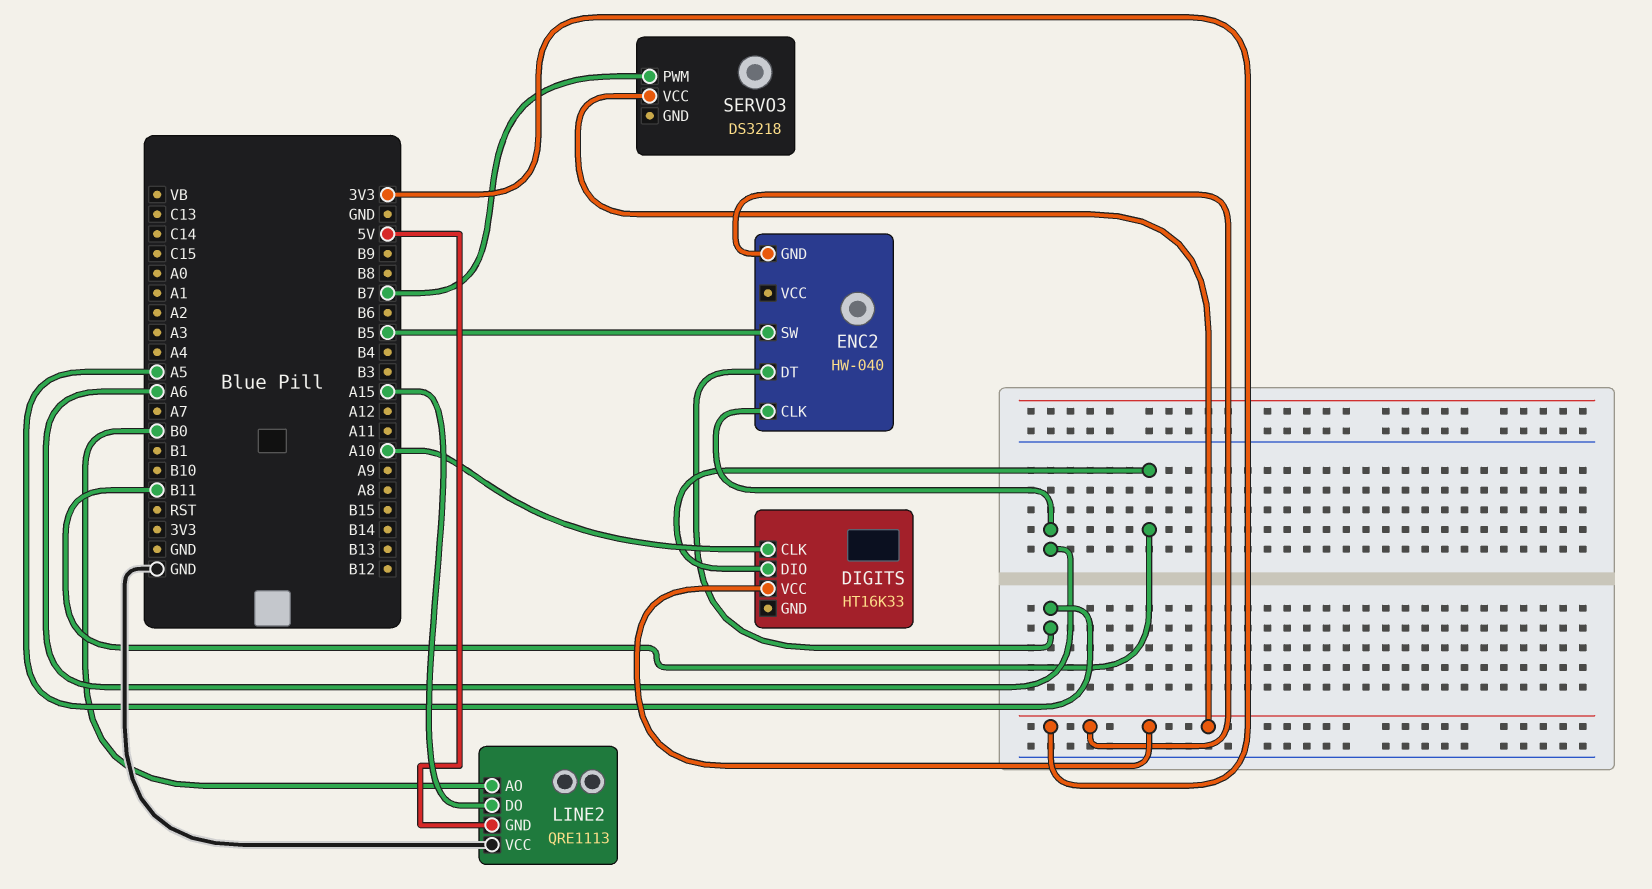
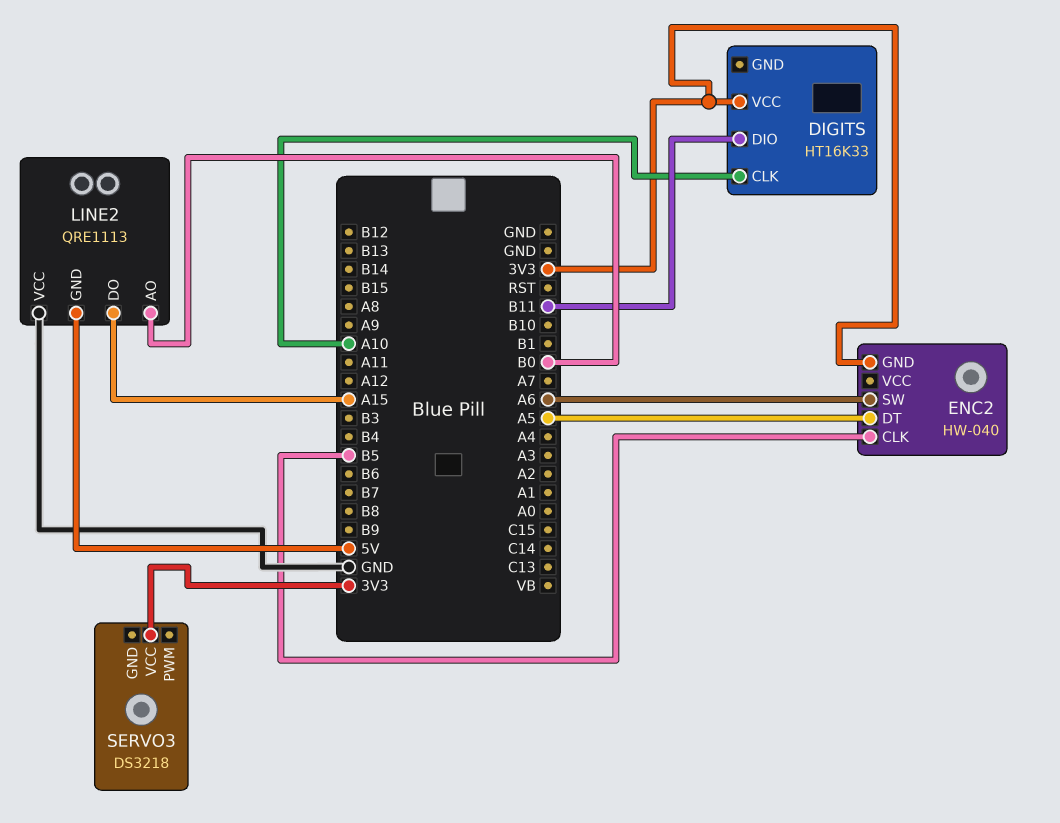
ENC2 pin CLK: A6 -> B5
ENC2 pin SW: B5 -> A6
SERVO3 pin PWM: B7 -> none

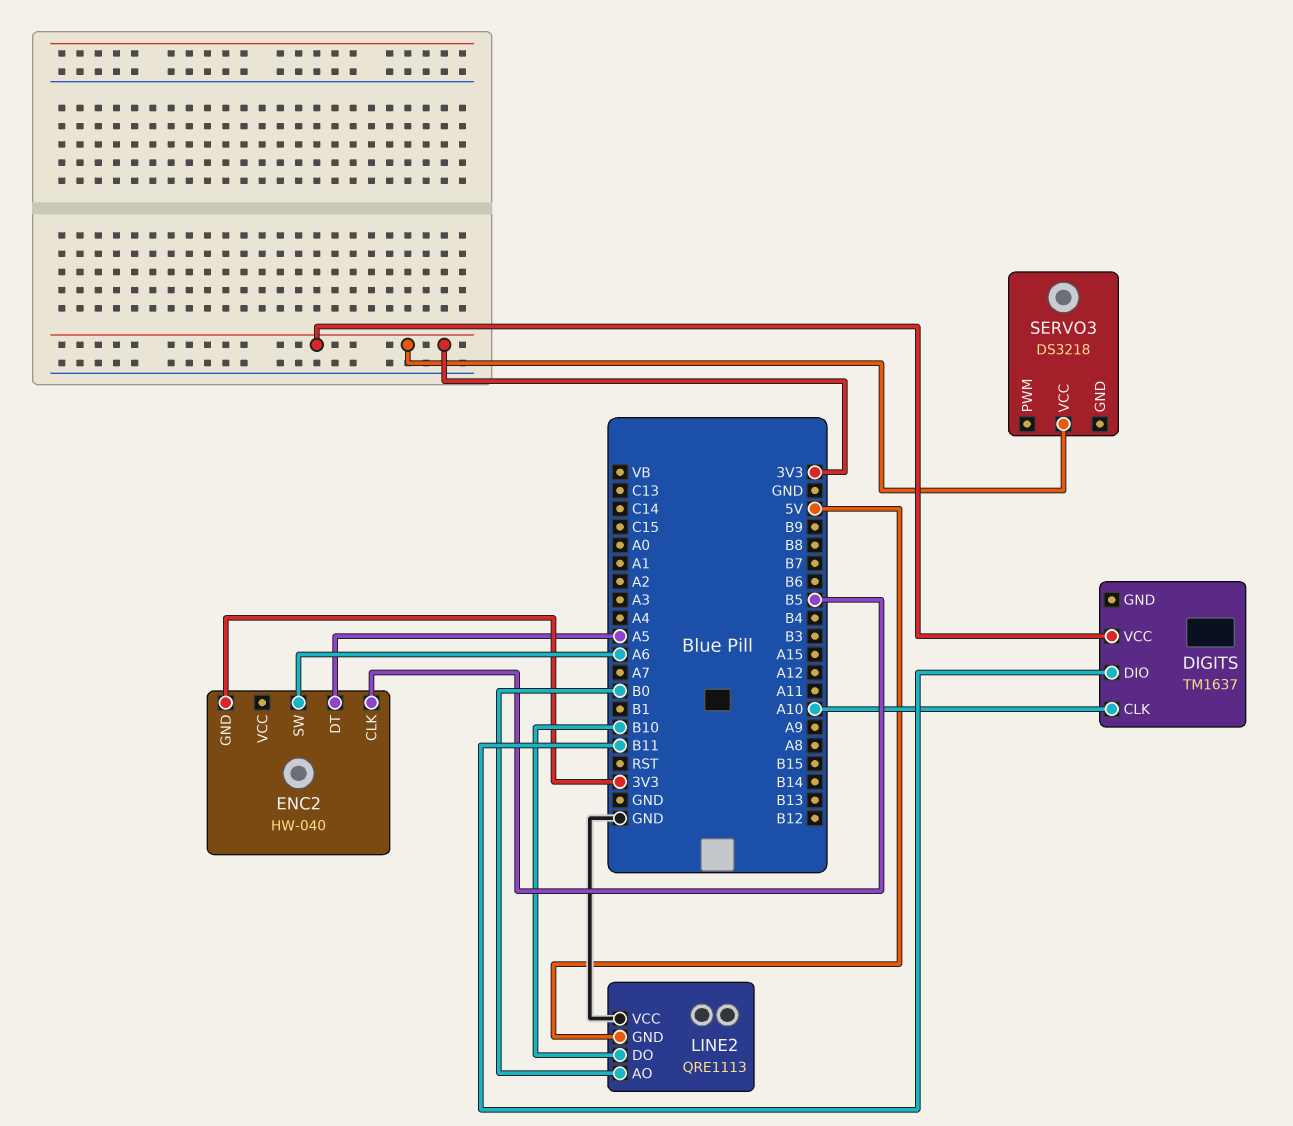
DIGITS: HT16K33 -> TM1637
LINE2 pin DO: A15 -> B10

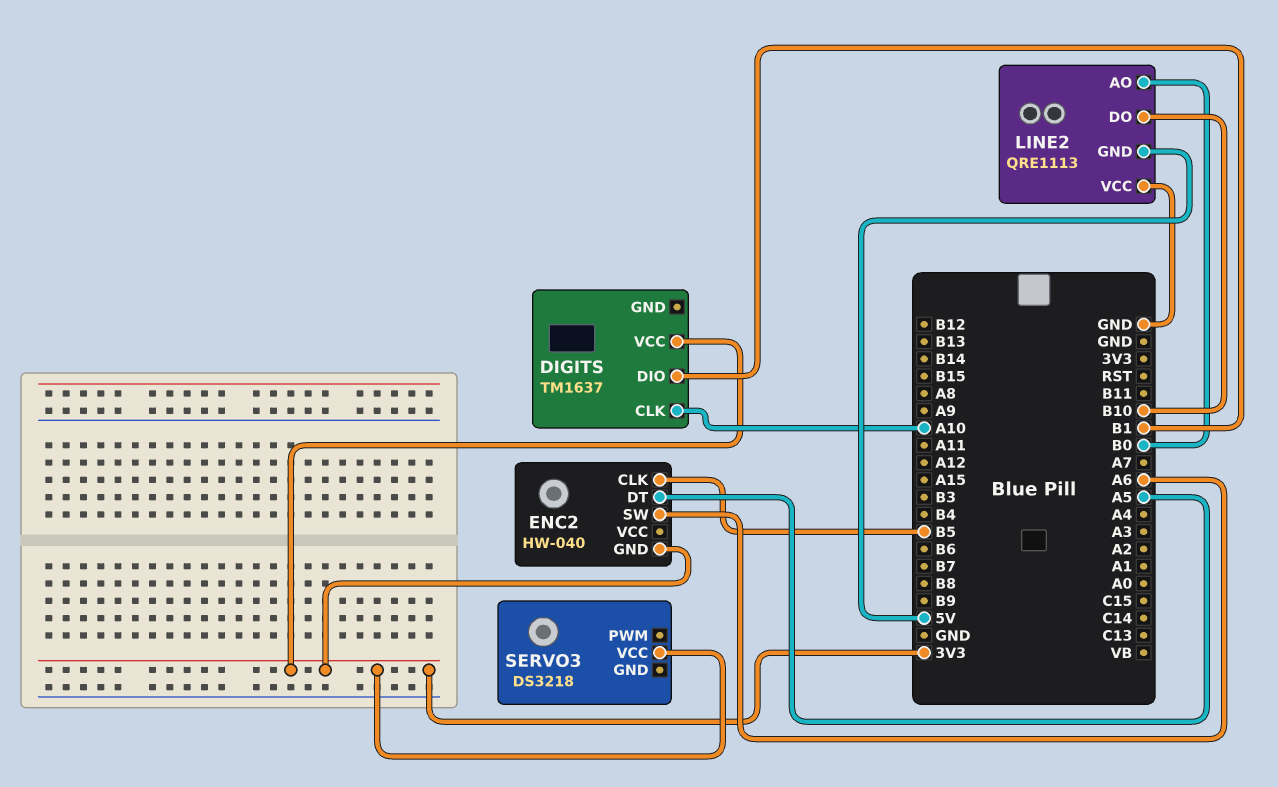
DIGITS pin DIO: B11 -> B1

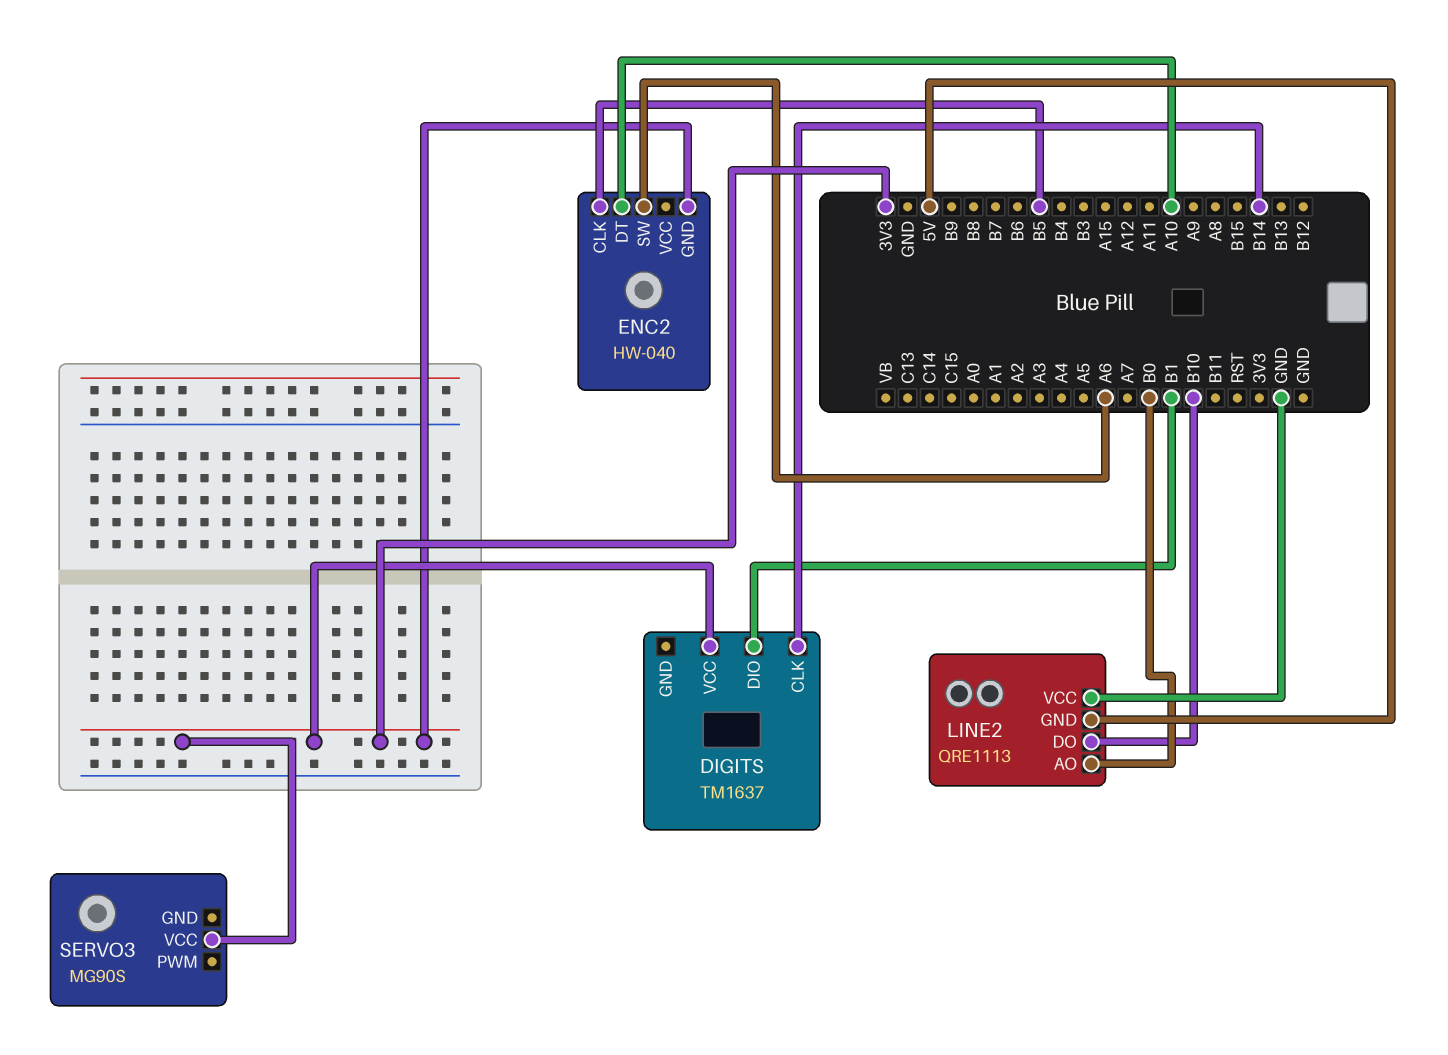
DIGITS pin CLK: A10 -> B14
ENC2 pin DT: A5 -> A10
SERVO3: DS3218 -> MG90S

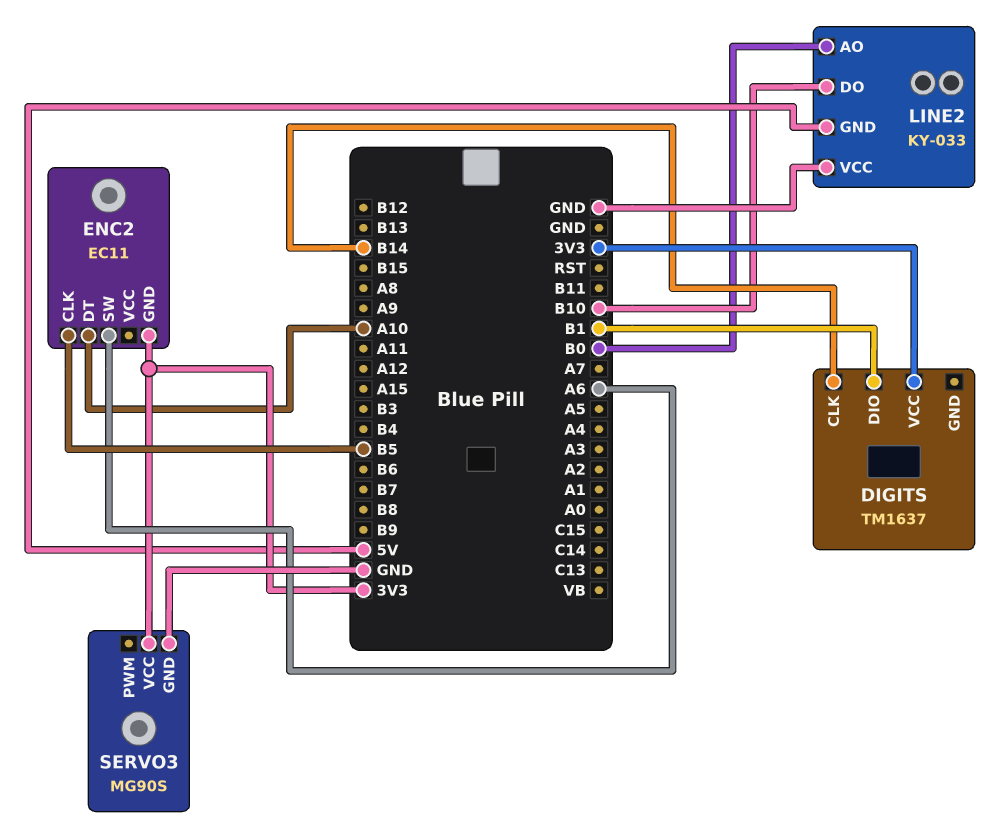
ENC2: HW-040 -> EC11
LINE2: QRE1113 -> KY-033
SERVO3 pin GND: none -> GND

